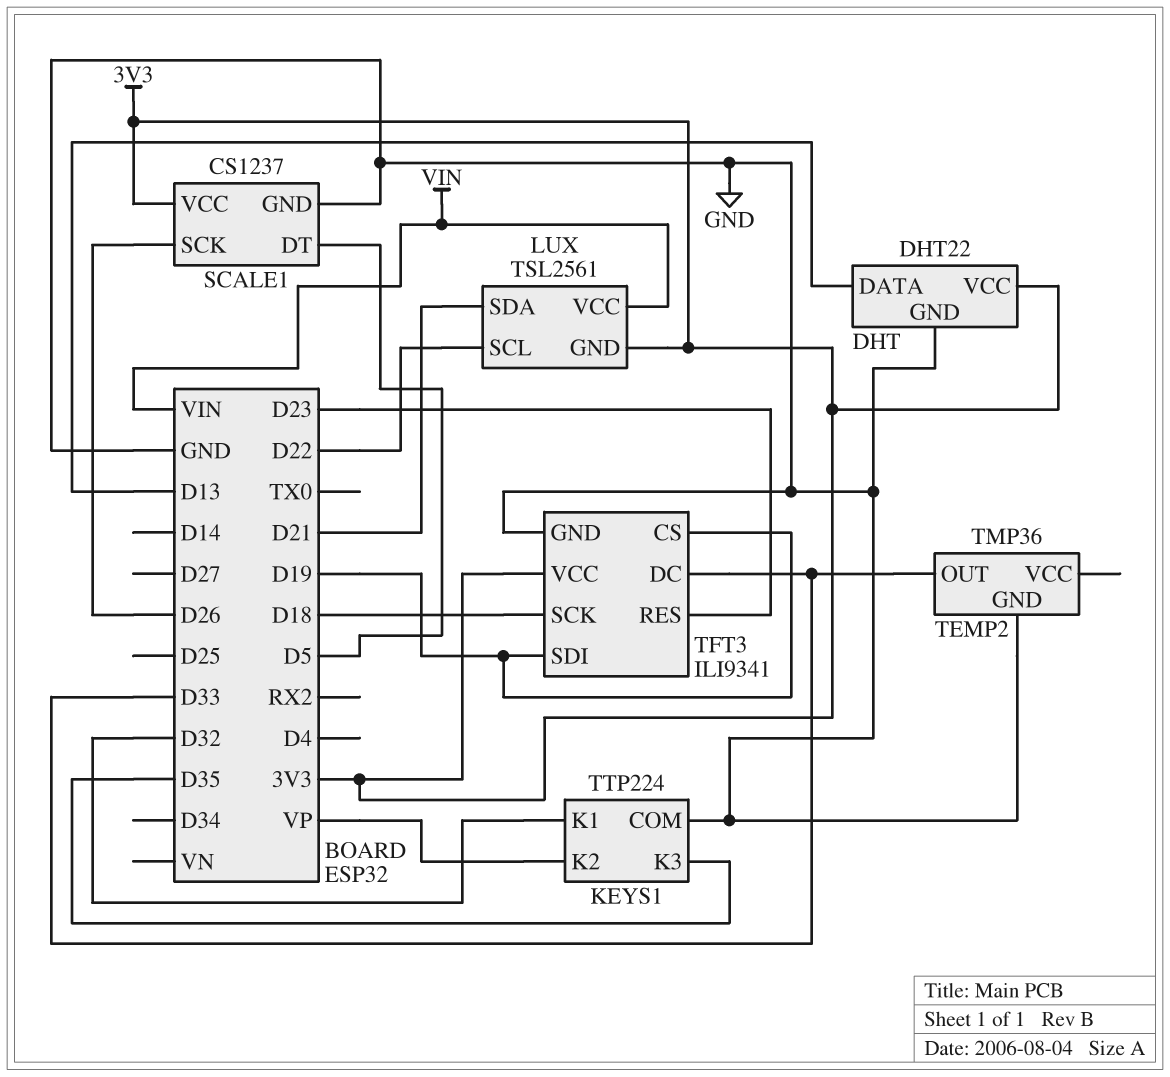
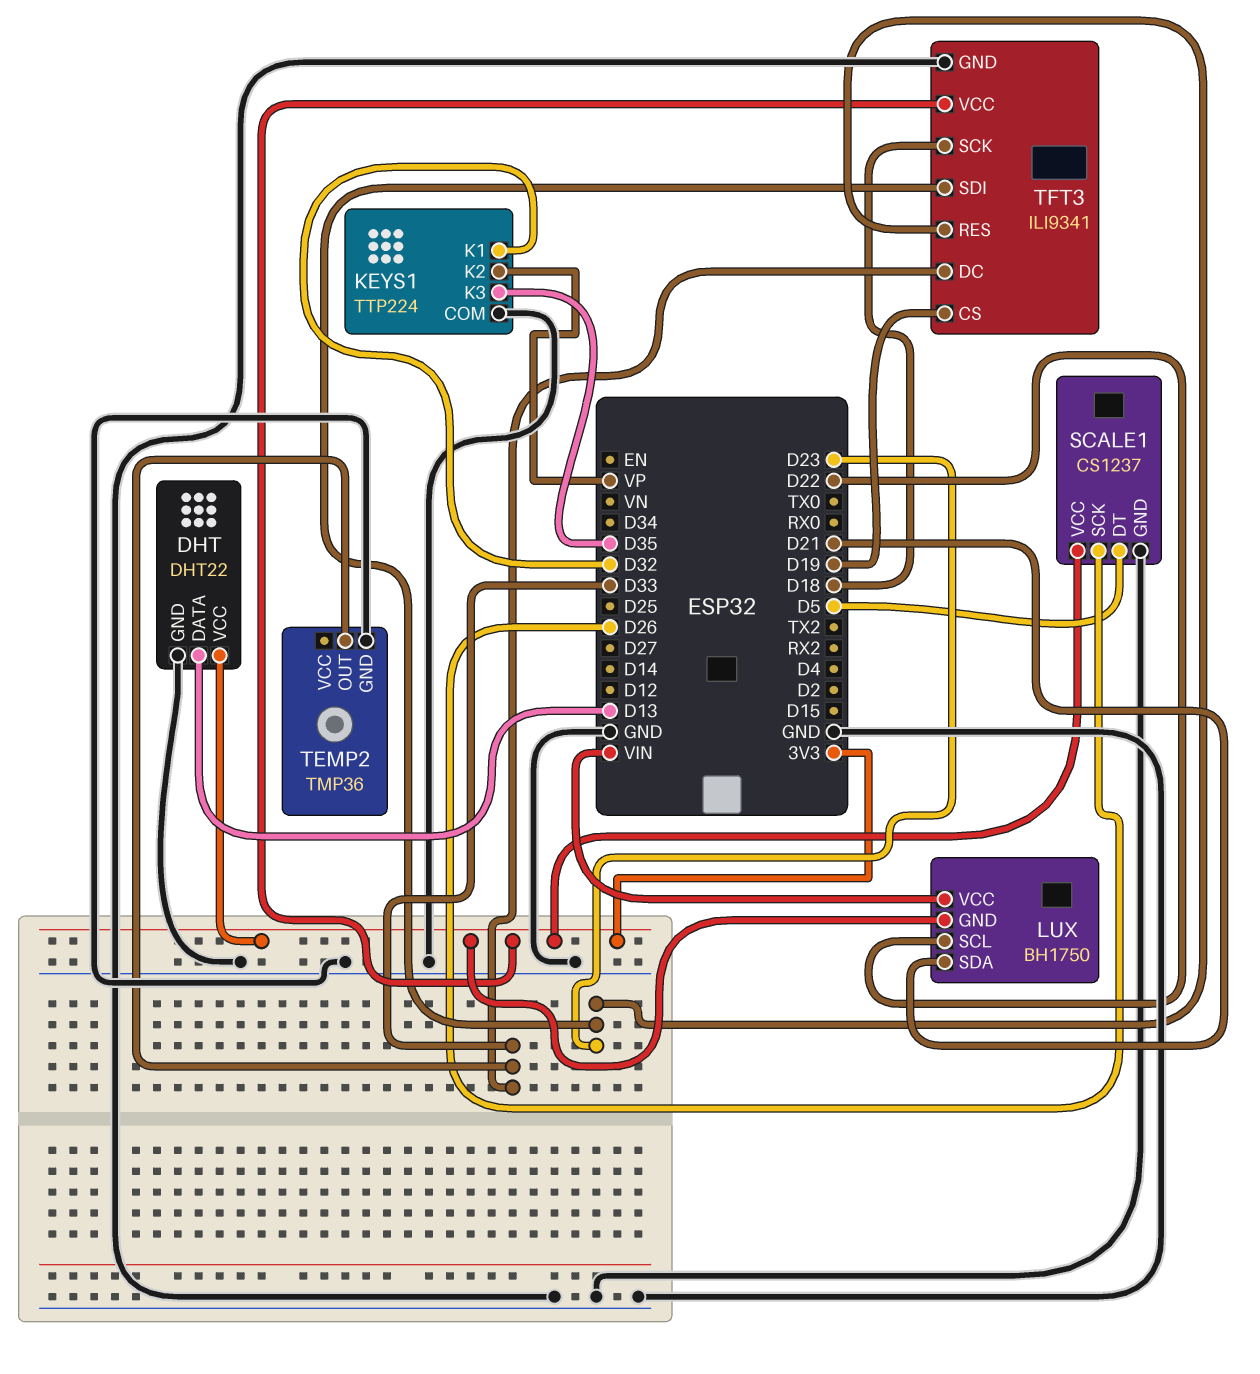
LUX: TSL2561 -> BH1750
TFT3 pin SDI: D19 -> D23

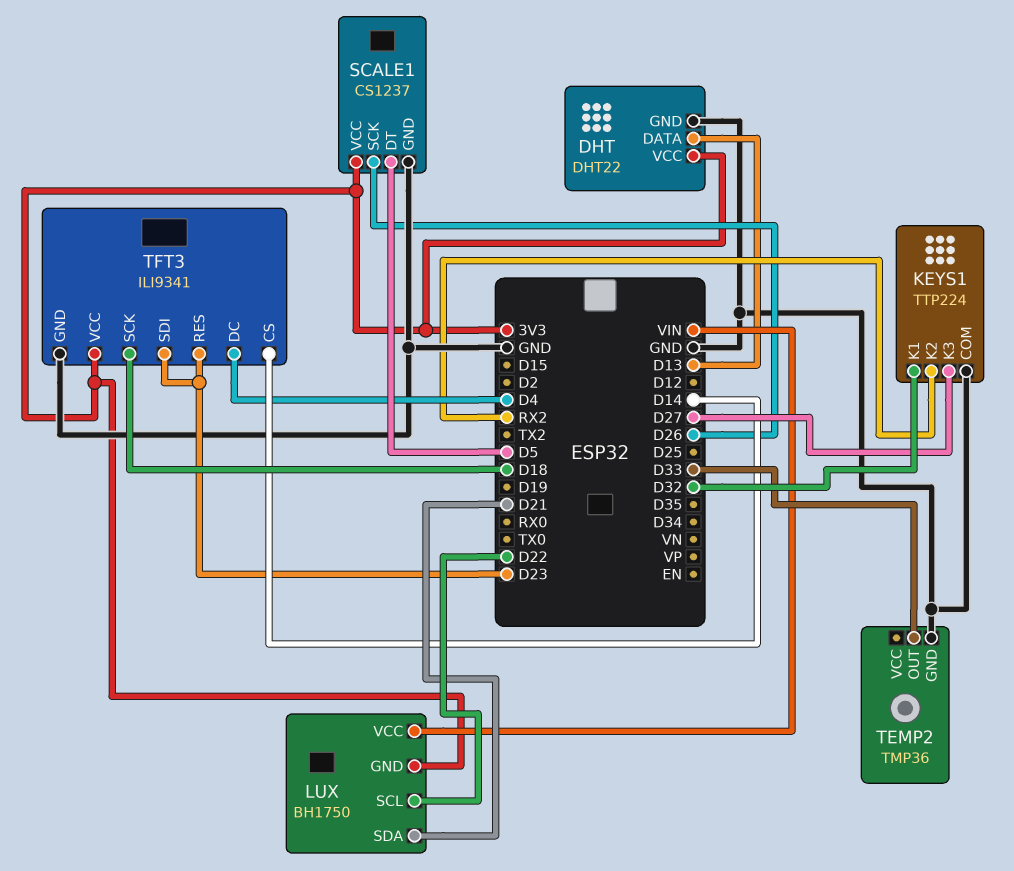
KEYS1 pin K2: VP -> RX2
KEYS1 pin K3: D35 -> D27
TFT3 pin CS: D19 -> D14
TFT3 pin DC: D33 -> D4

